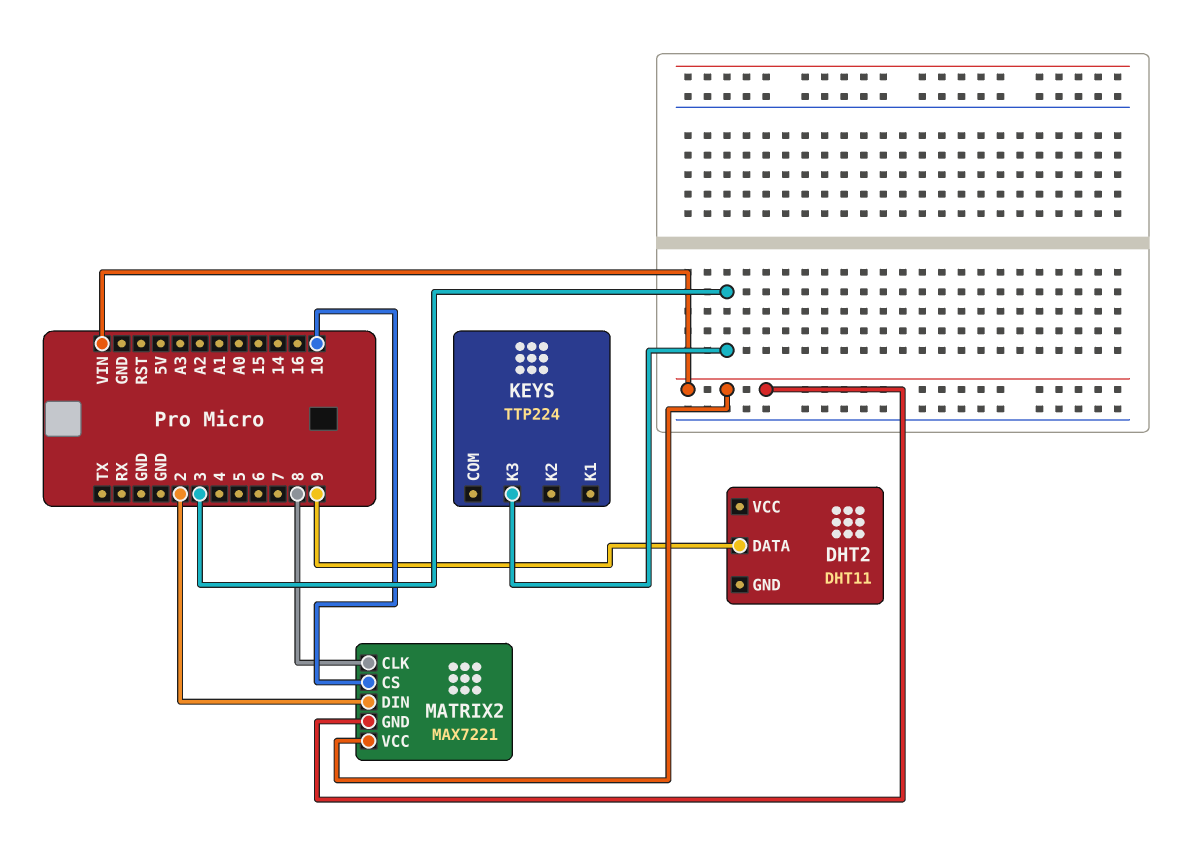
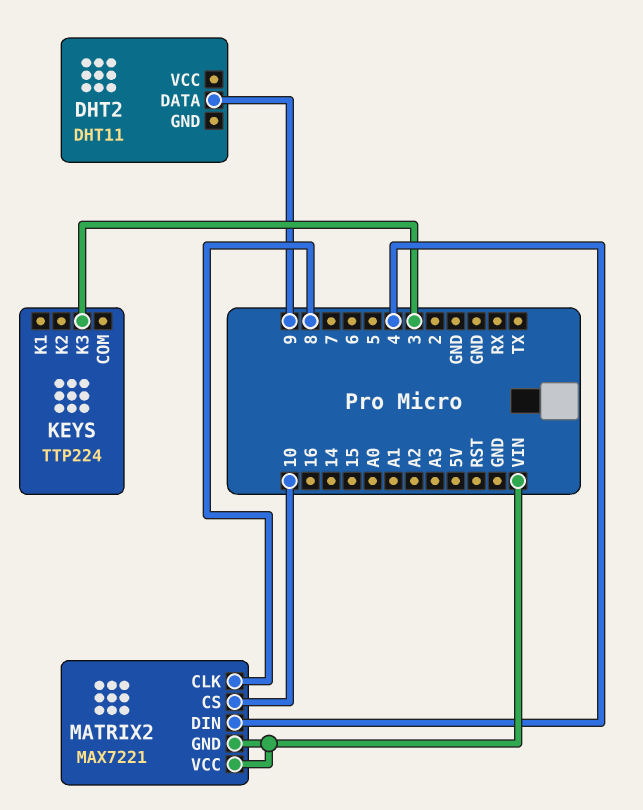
MATRIX2 pin DIN: 2 -> 4

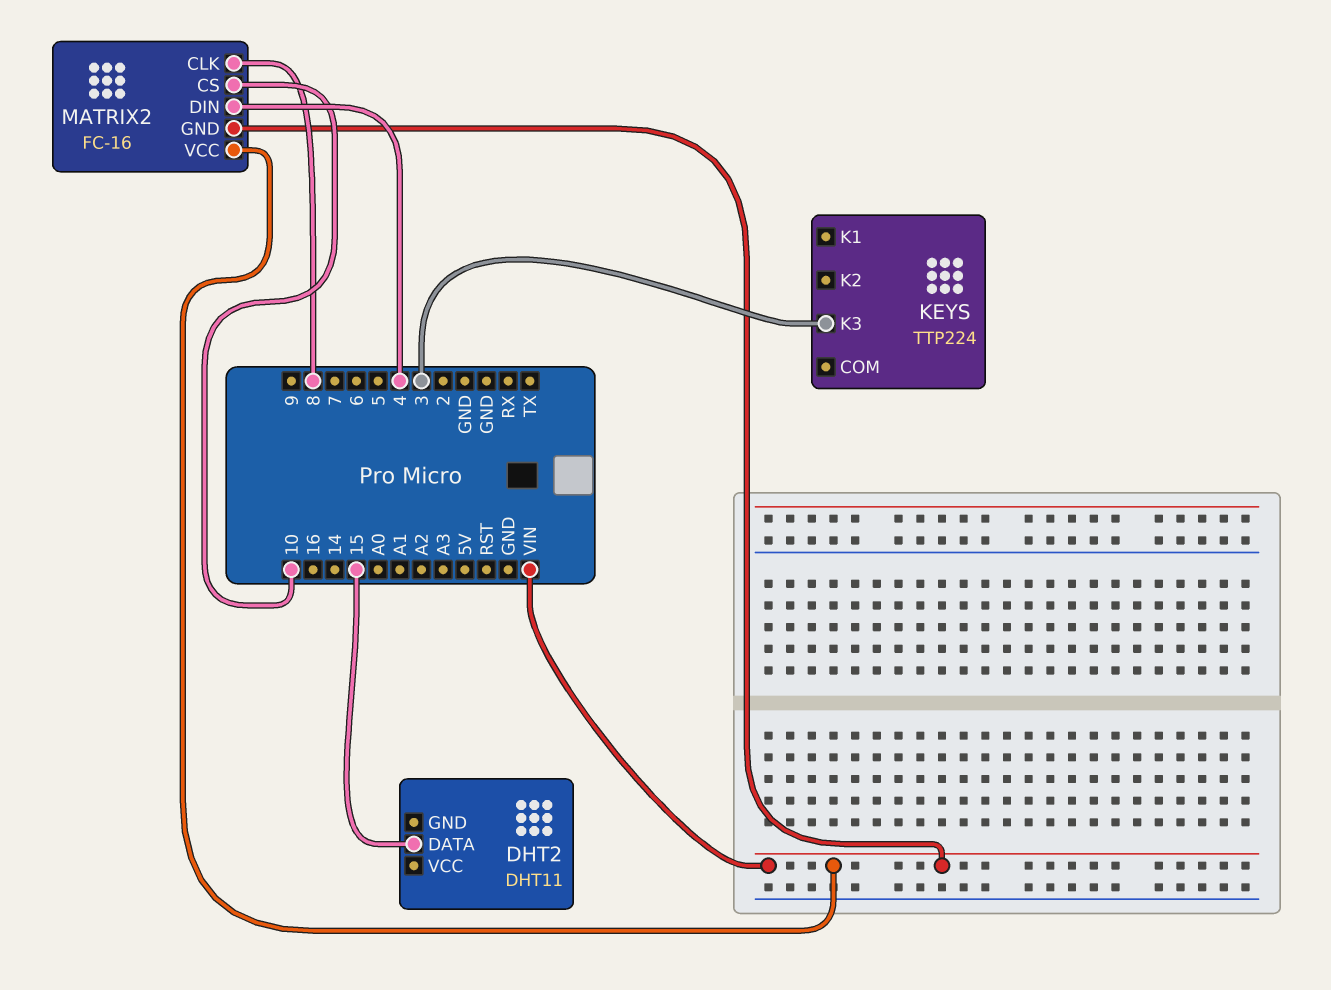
DHT2 pin DATA: 9 -> 15
MATRIX2: MAX7221 -> FC-16

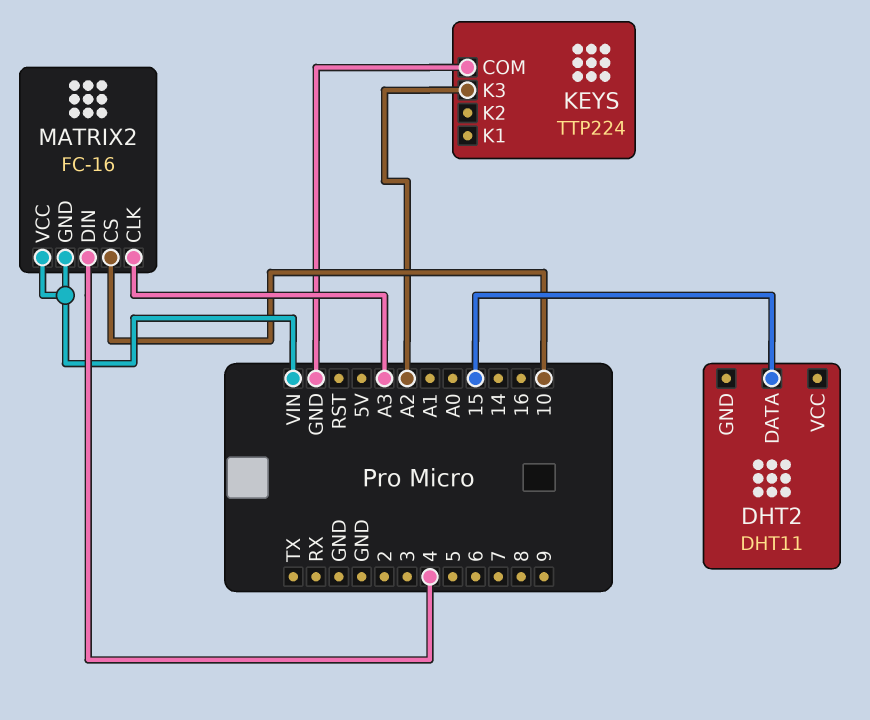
KEYS pin COM: none -> GND
KEYS pin K3: 3 -> A2
MATRIX2 pin CLK: 8 -> A3

